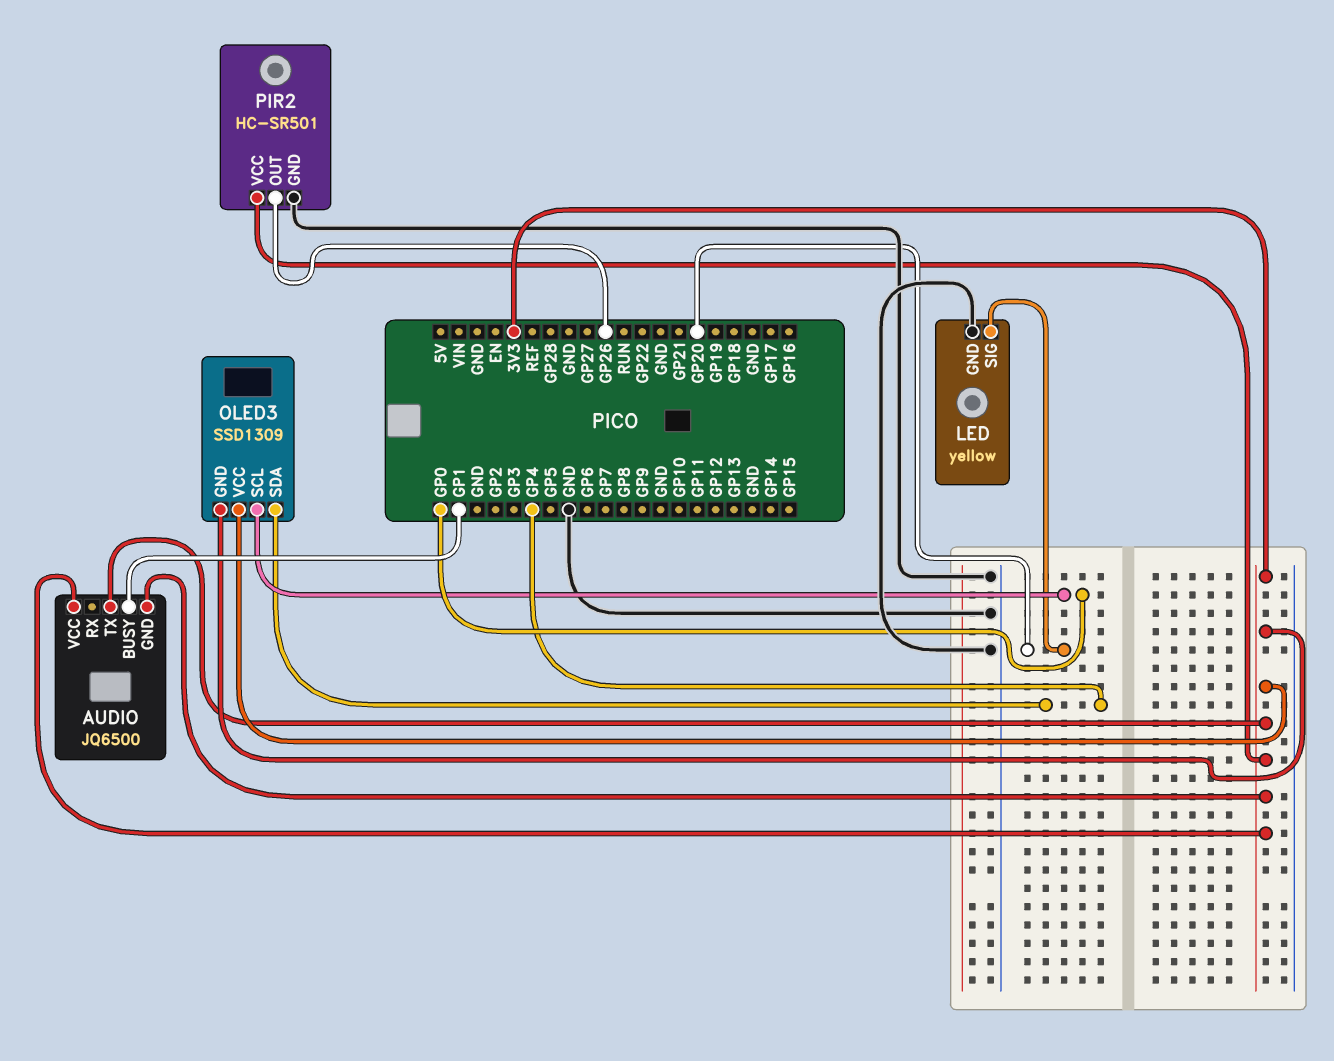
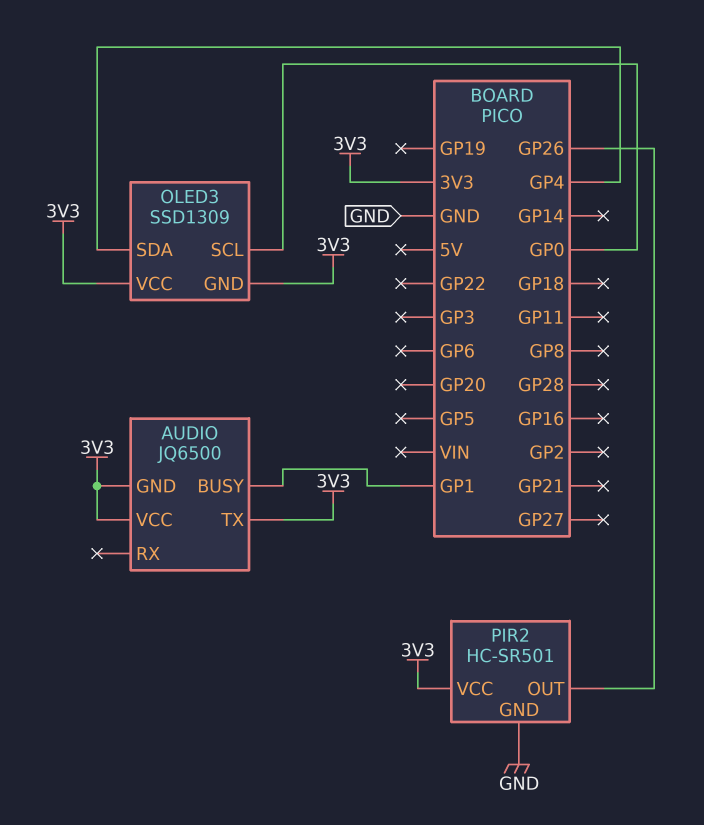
LED: yellow -> none
LED pin GND: GND -> none
LED pin SIG: GP20 -> none

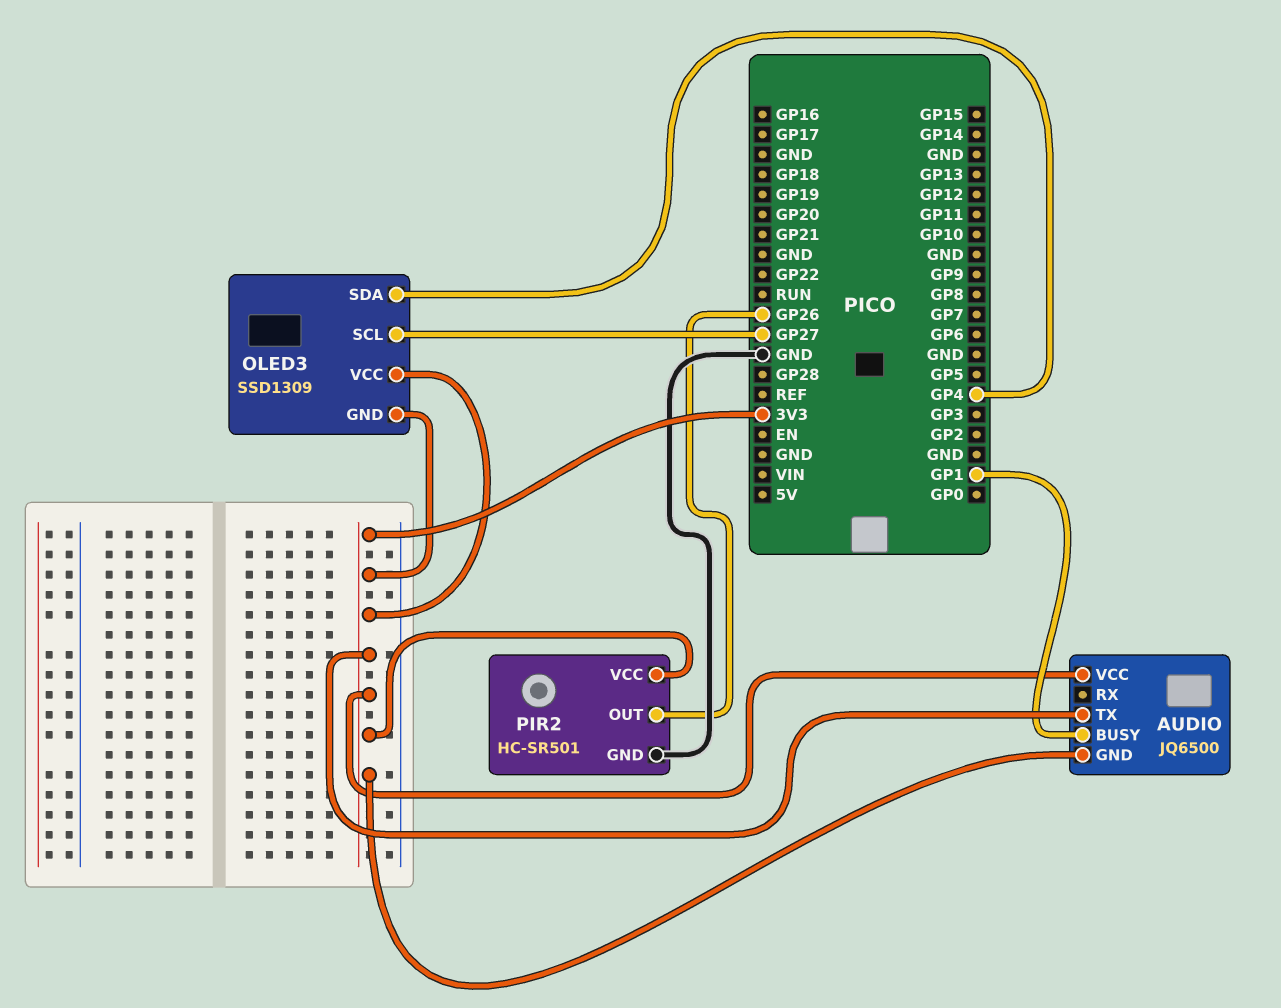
OLED3 pin SCL: GP0 -> GP27

